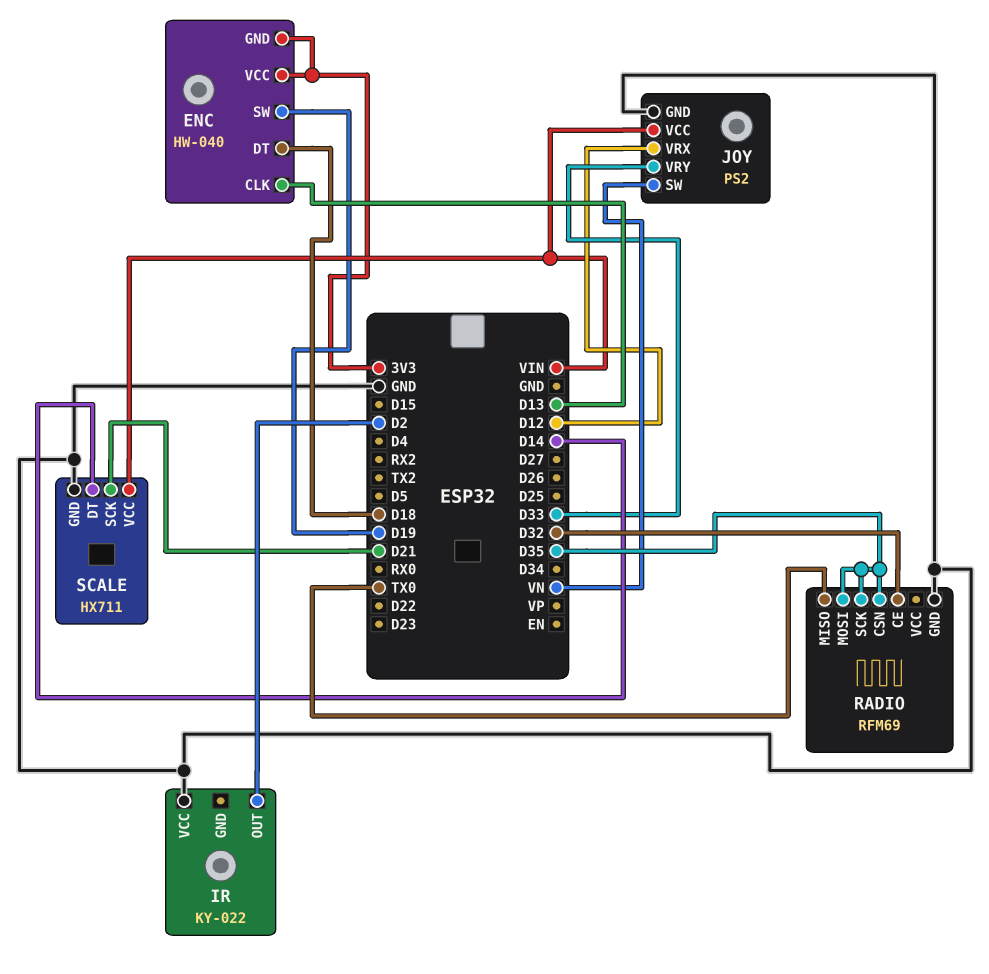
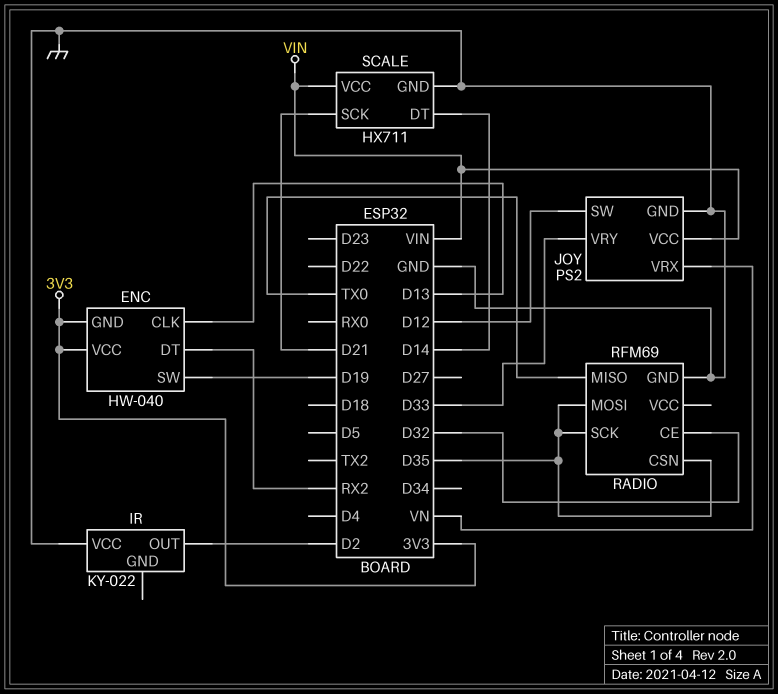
ENC pin DT: D18 -> RX2
JOY pin SW: VN -> D12
JOY pin VRX: D12 -> VN

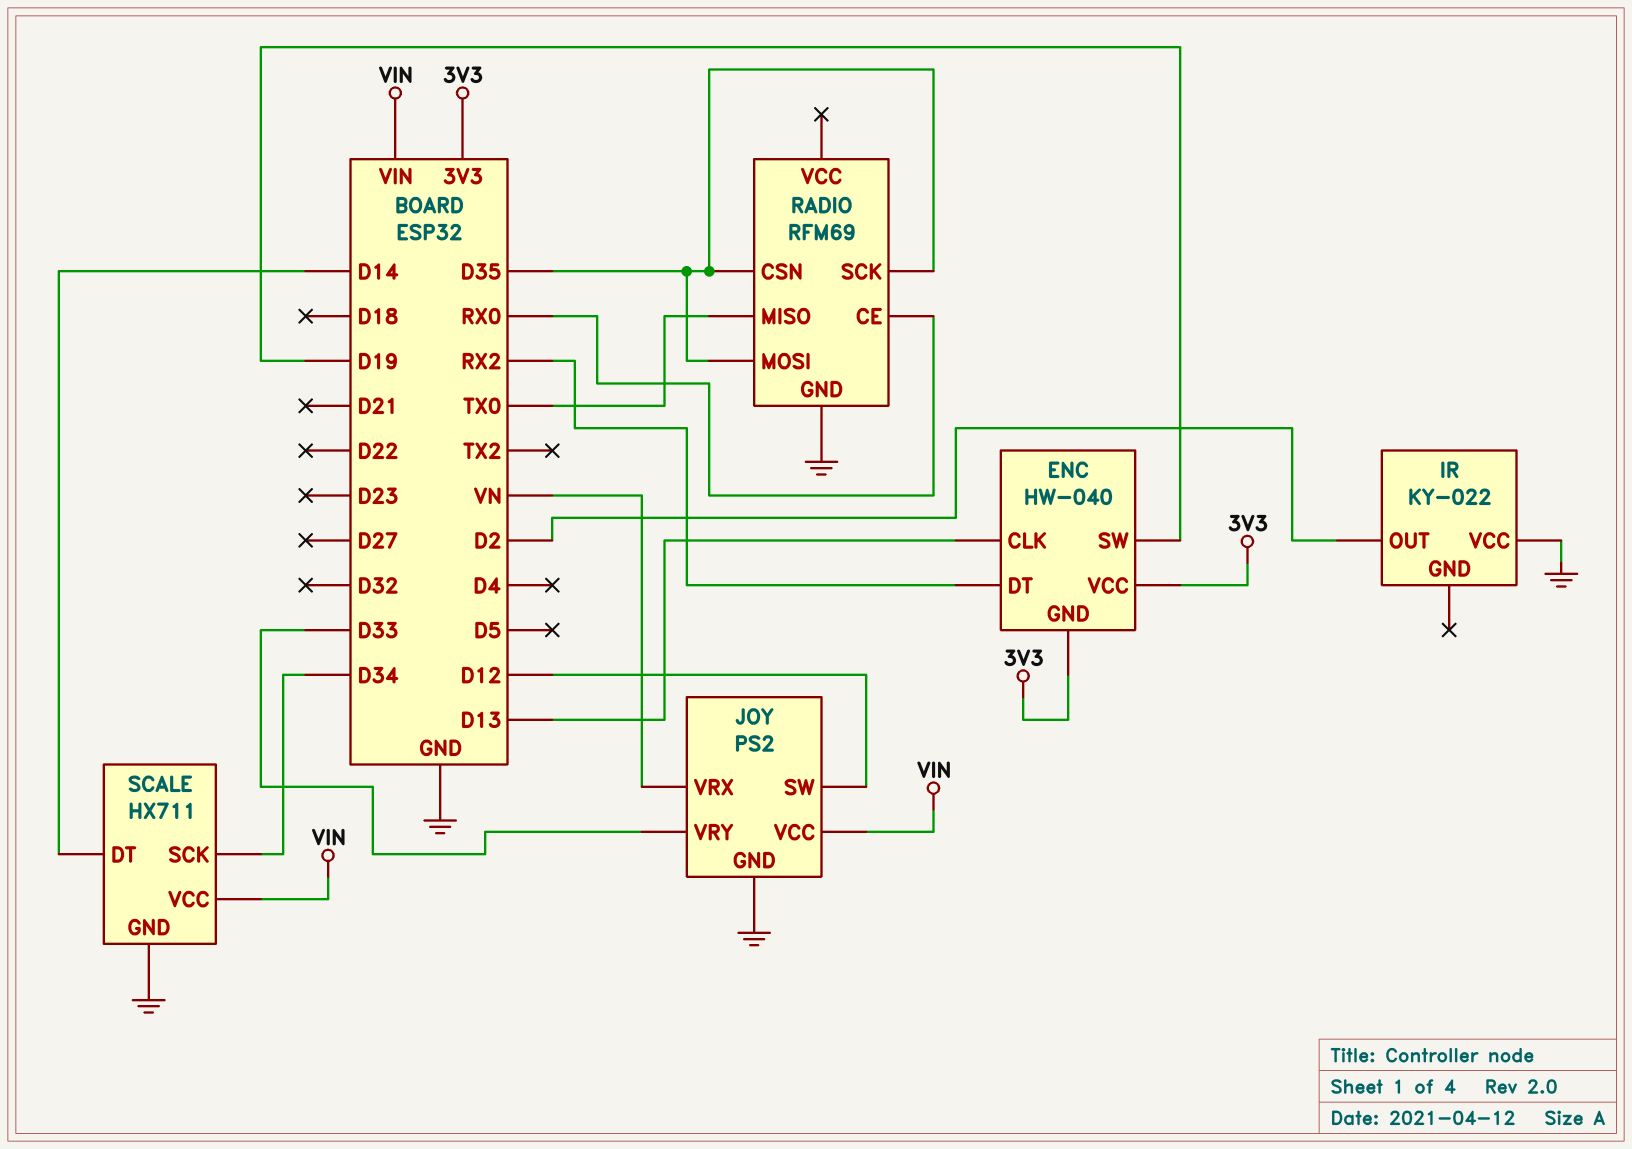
RADIO pin CE: D32 -> RX0
SCALE pin SCK: D21 -> D34

